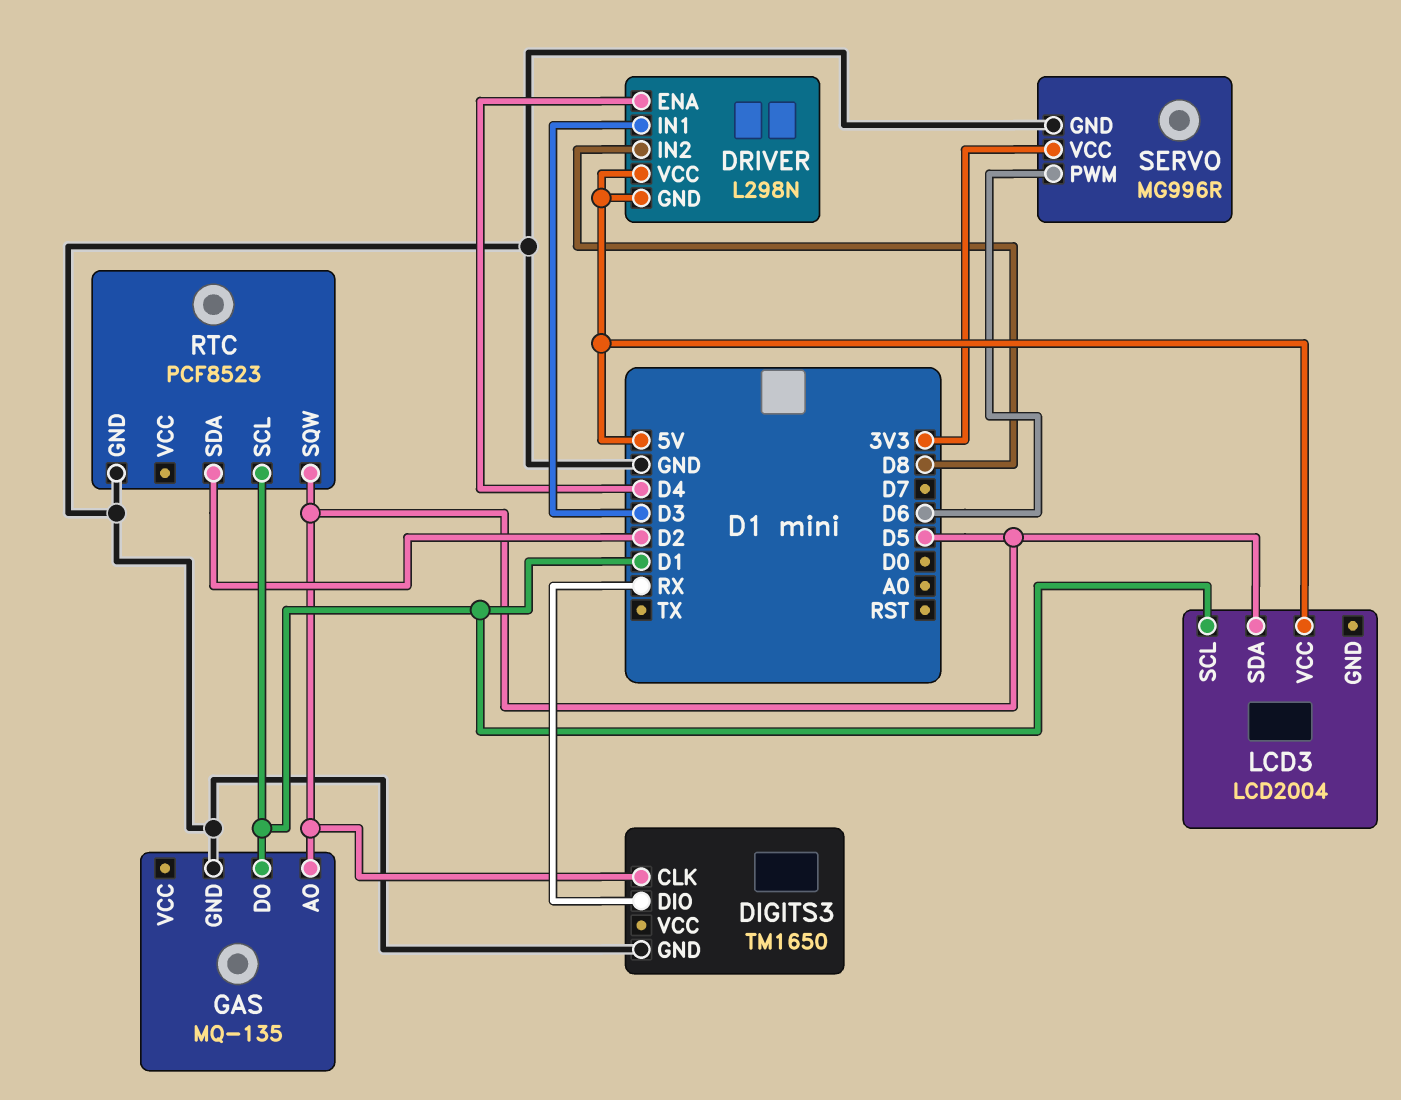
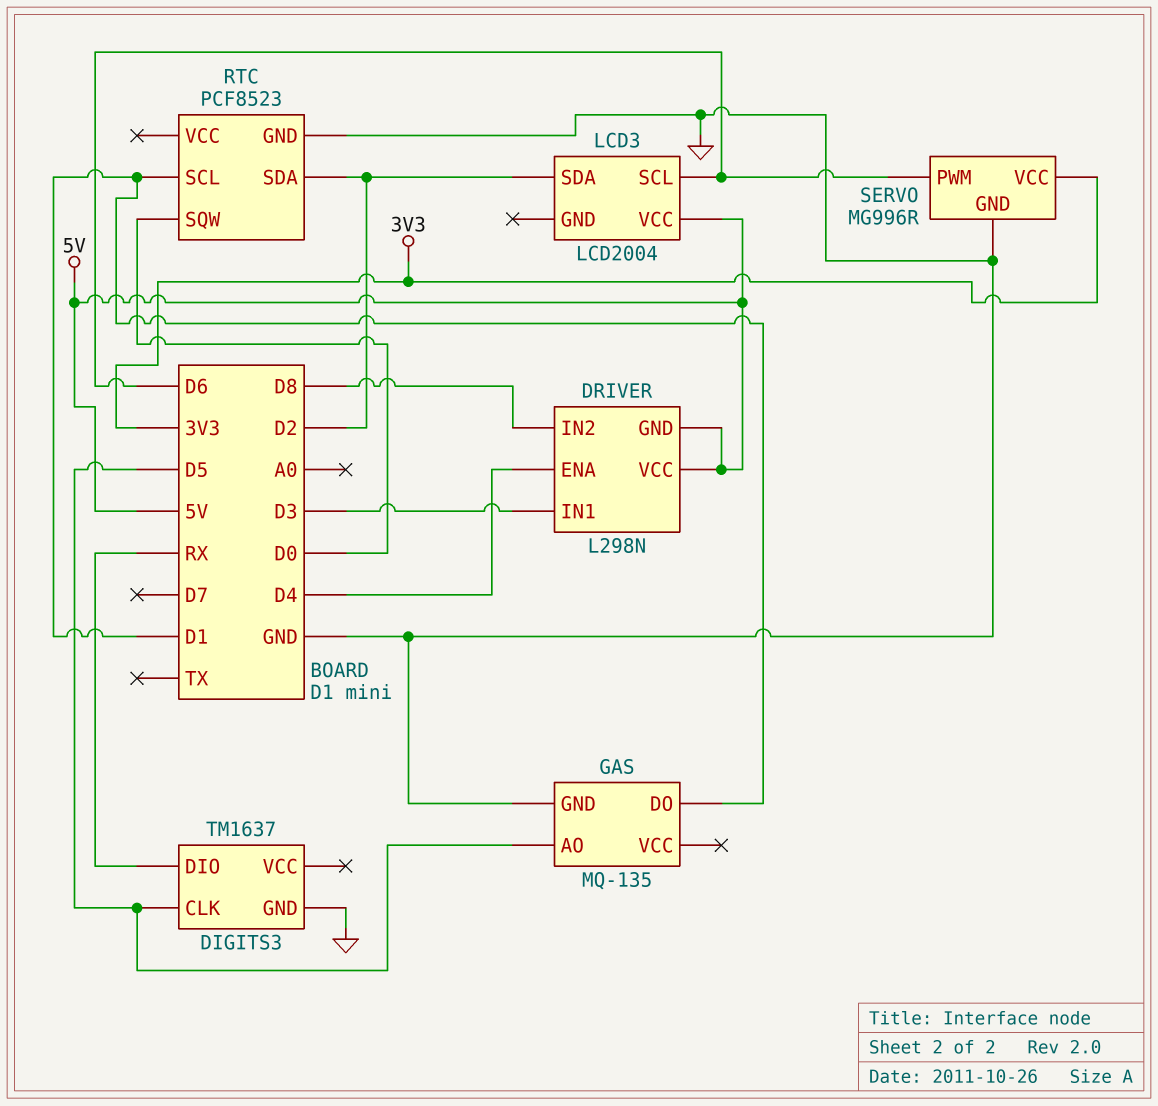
DIGITS3: TM1650 -> TM1637
LCD3 pin SCL: D1 -> D6
LCD3 pin SDA: D5 -> D2
RTC pin SQW: D5 -> D0

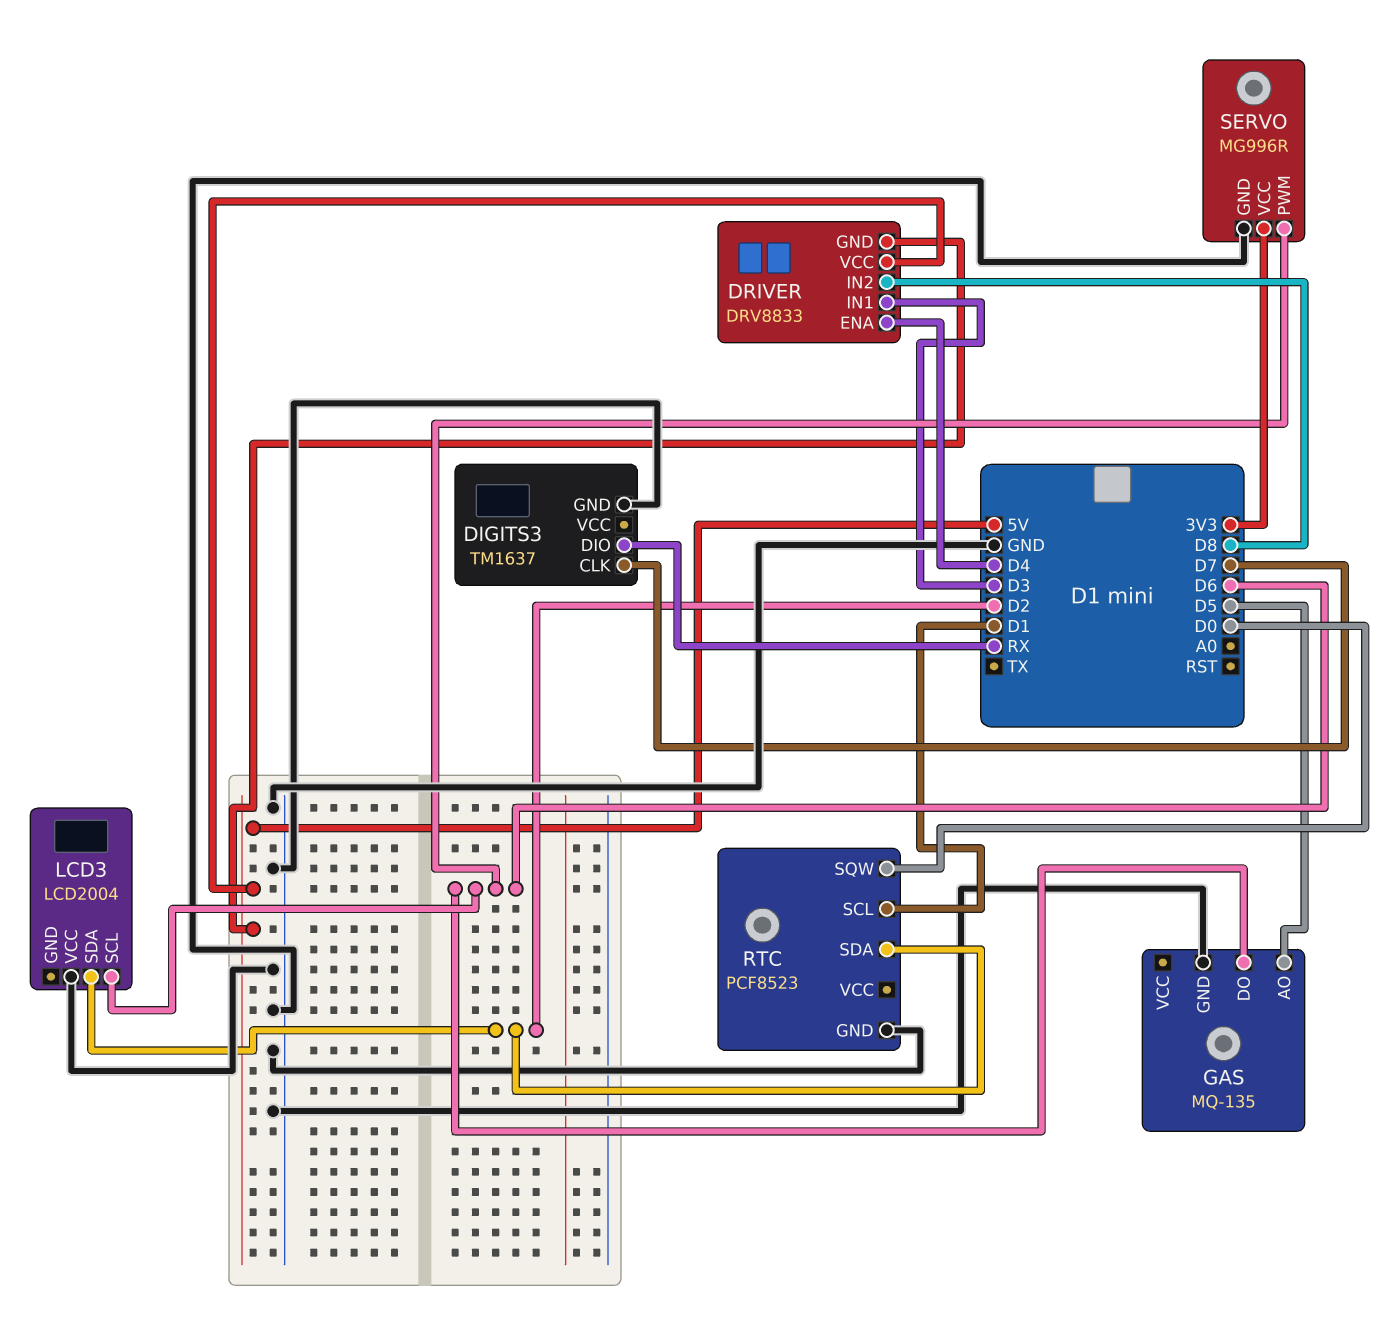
DIGITS3 pin CLK: D5 -> D7
DRIVER: L298N -> DRV8833
GAS pin DO: D1 -> D6
LCD3 pin VCC: 5V -> GND

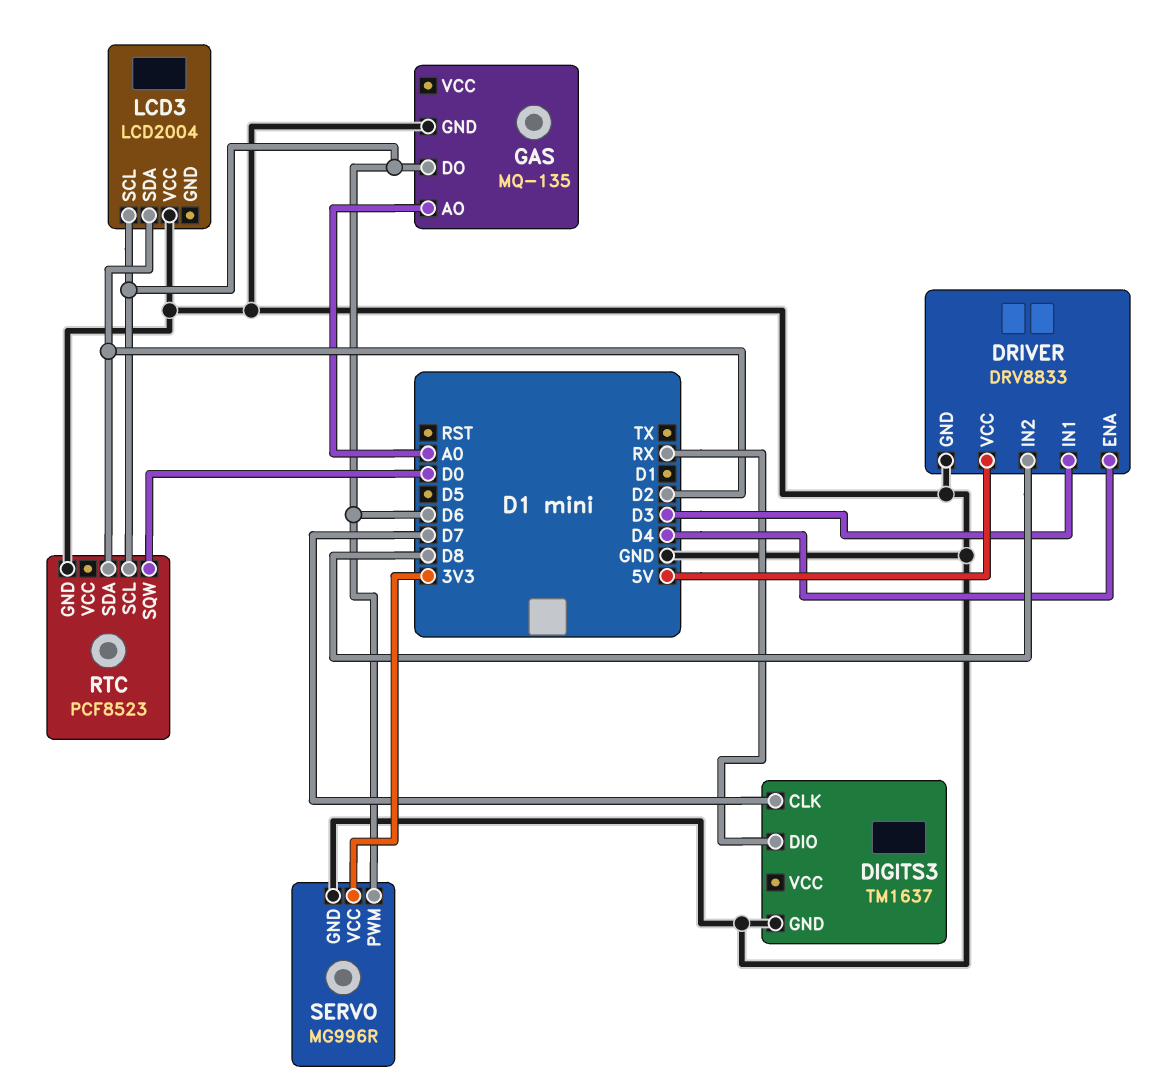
DRIVER pin GND: 5V -> GND
GAS pin AO: D5 -> A0
RTC pin SCL: D1 -> D6

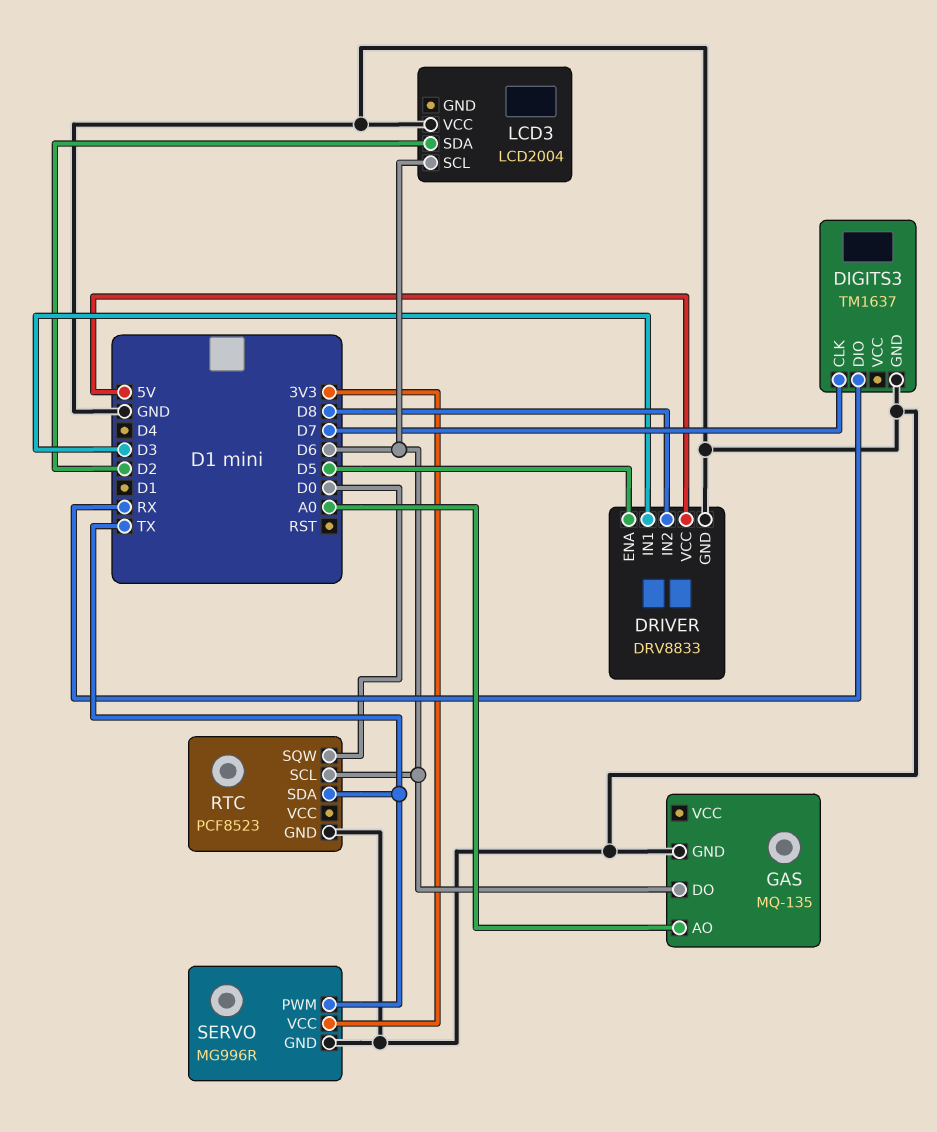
DRIVER pin ENA: D4 -> D5
RTC pin SDA: D2 -> TX
SERVO pin PWM: D6 -> TX

